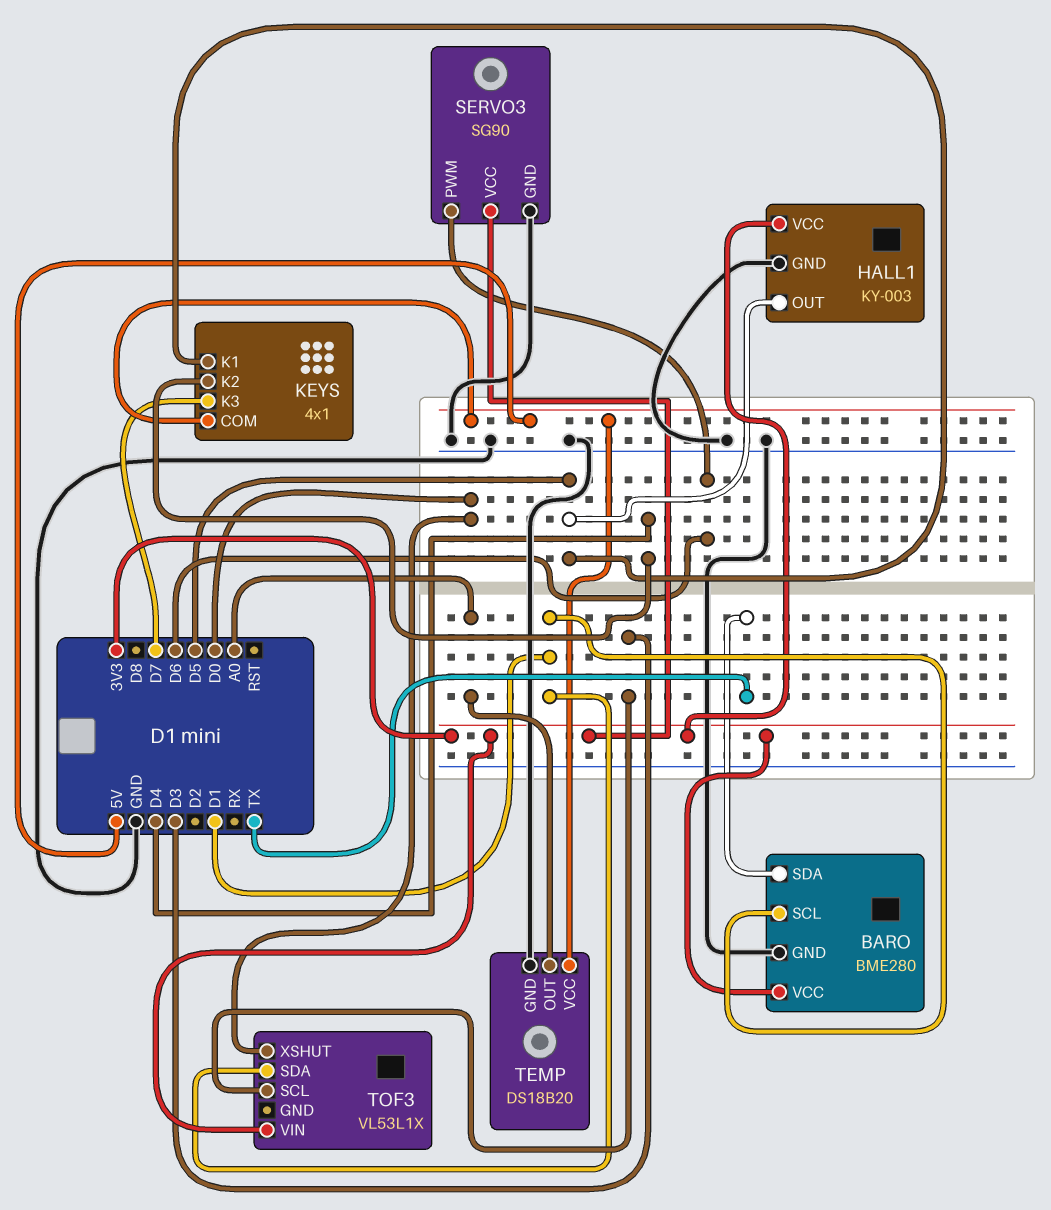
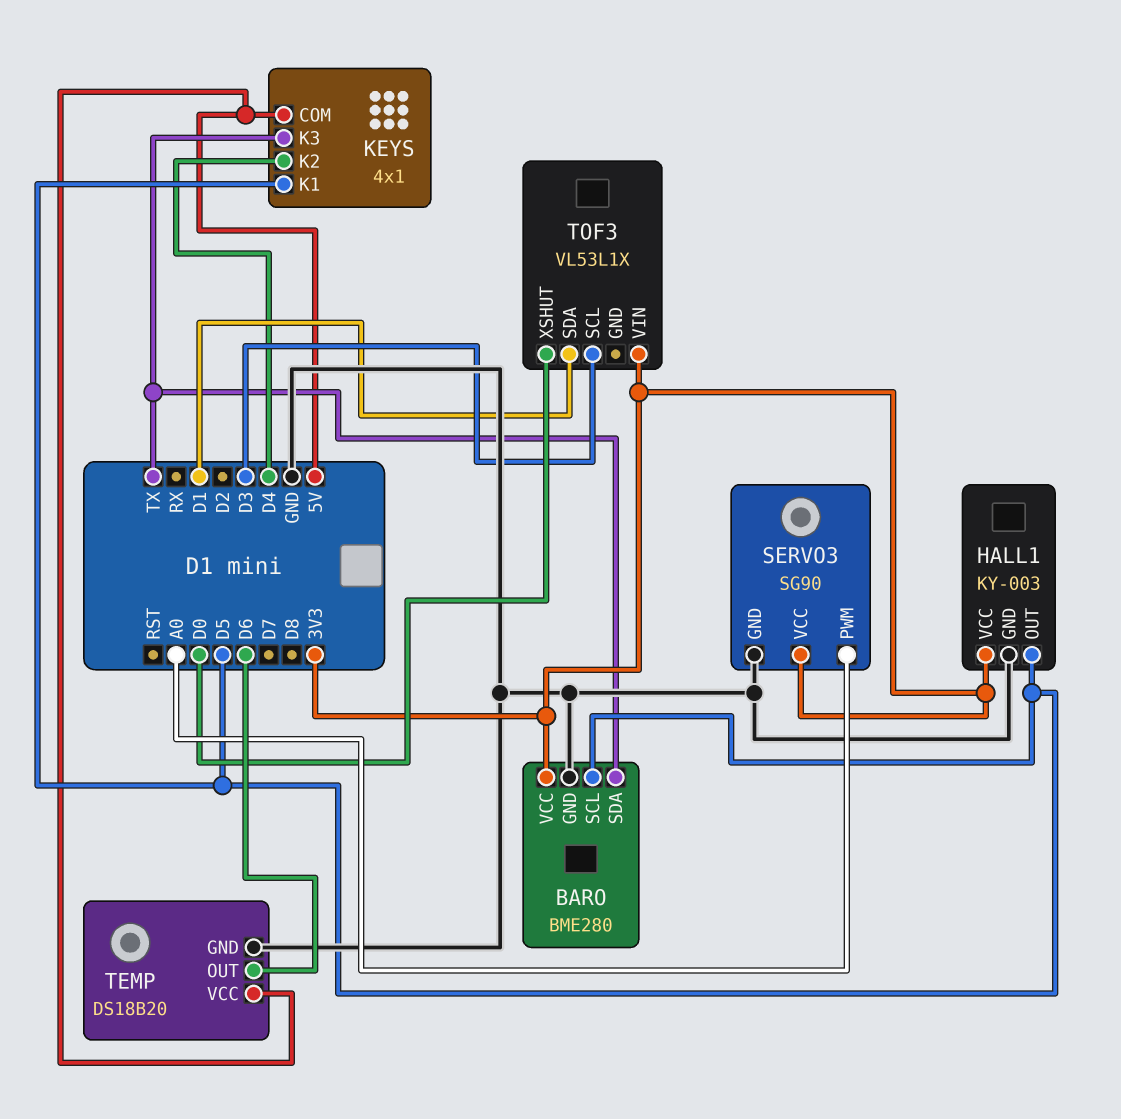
BARO pin SCL: D1 -> D5
KEYS pin K3: D7 -> TX
SERVO3 pin PWM: D6 -> A0
TEMP pin OUT: A0 -> D6

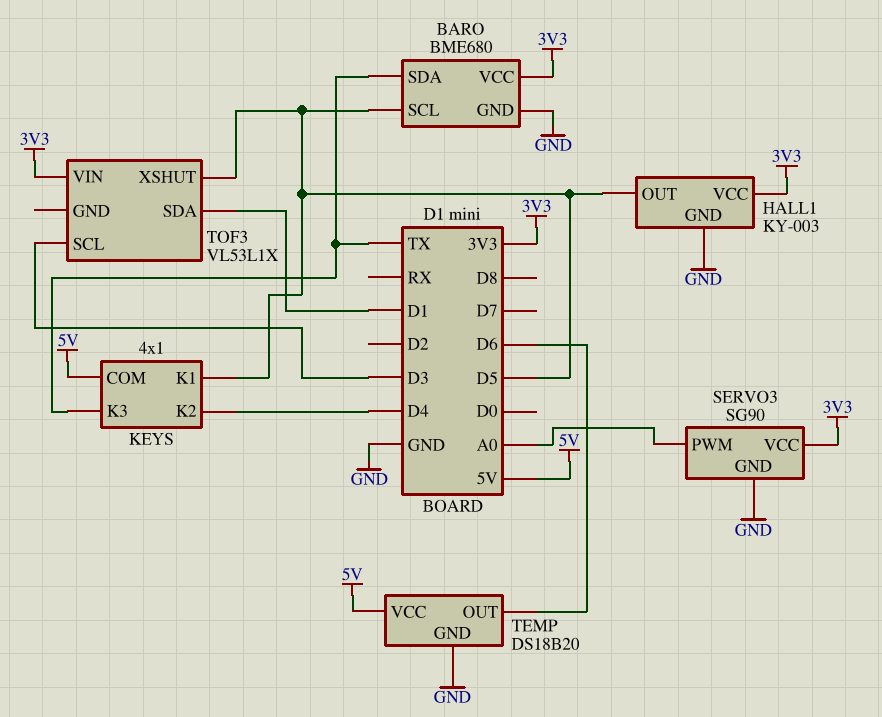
BARO: BME280 -> BME680
TOF3 pin XSHUT: D0 -> D5

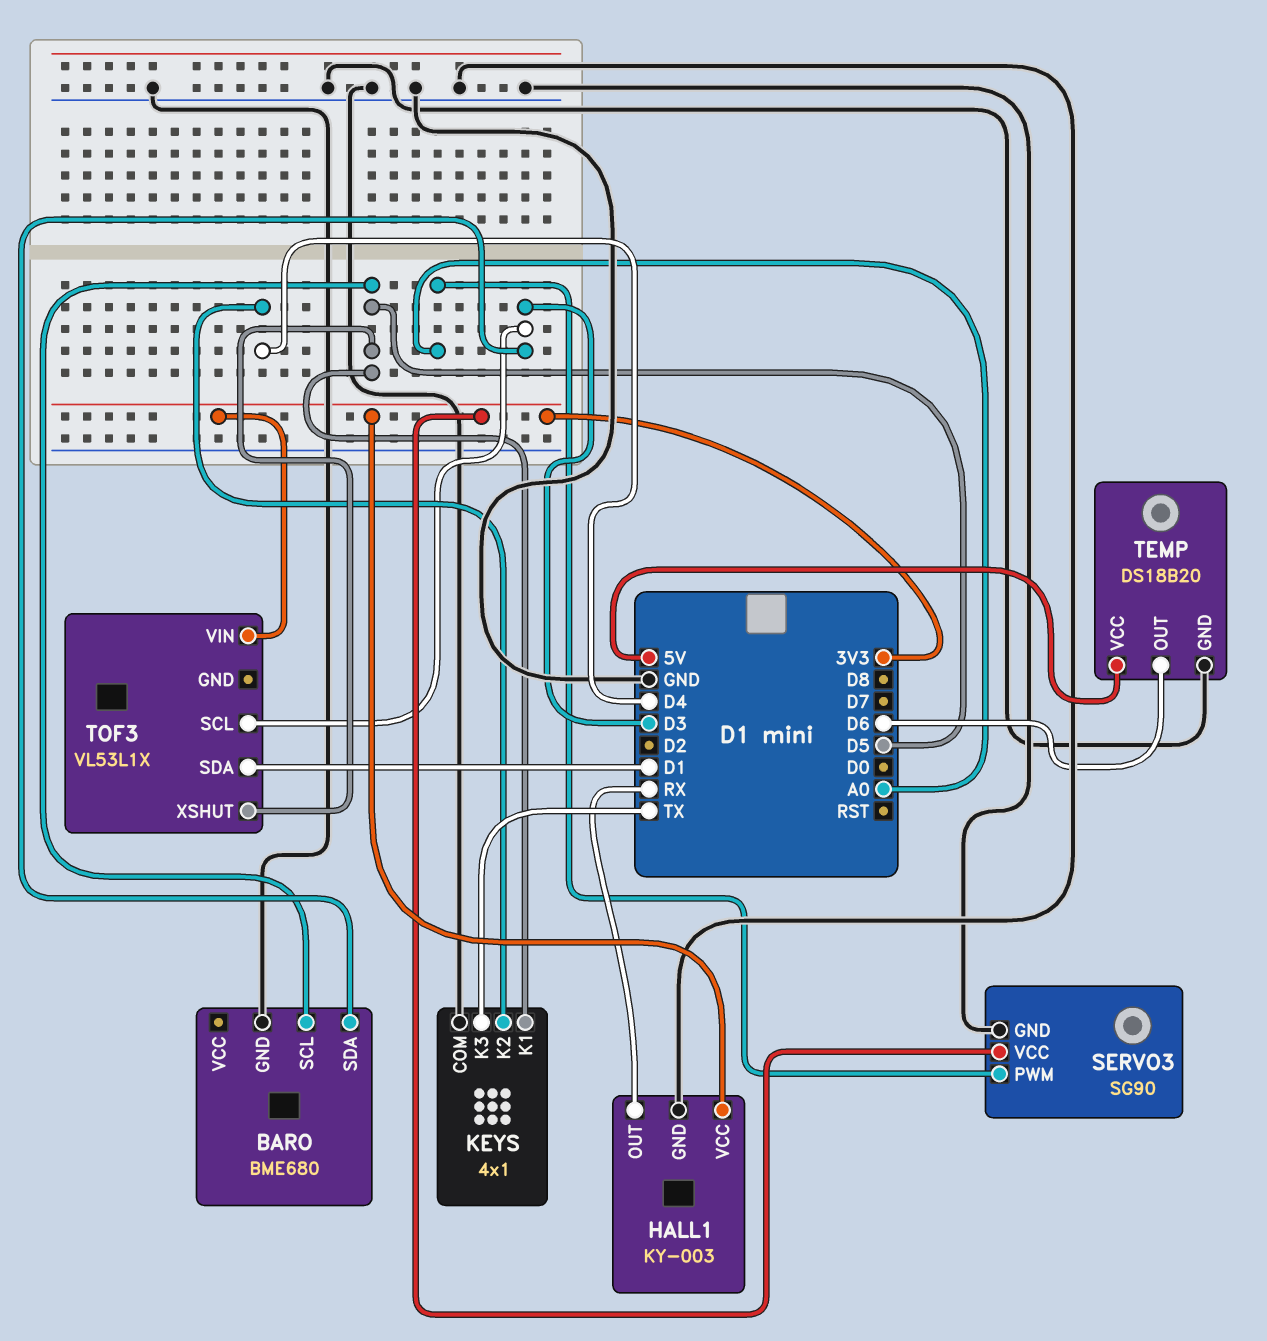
BARO pin SDA: TX -> D3
BARO pin VCC: 3V3 -> none
HALL1 pin OUT: D5 -> RX
KEYS pin COM: 5V -> GND

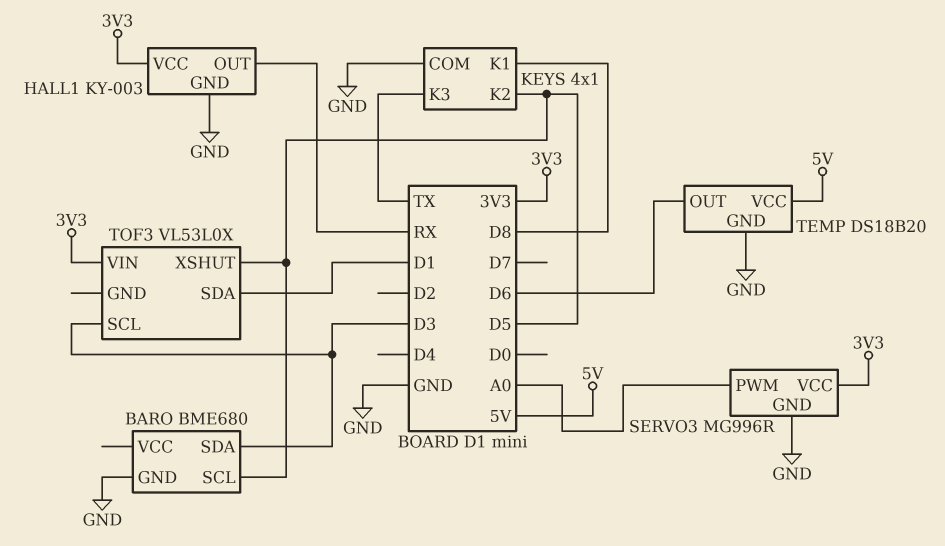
KEYS pin K1: D5 -> D8
KEYS pin K2: D4 -> D5
SERVO3: SG90 -> MG996R
TOF3: VL53L1X -> VL53L0X

